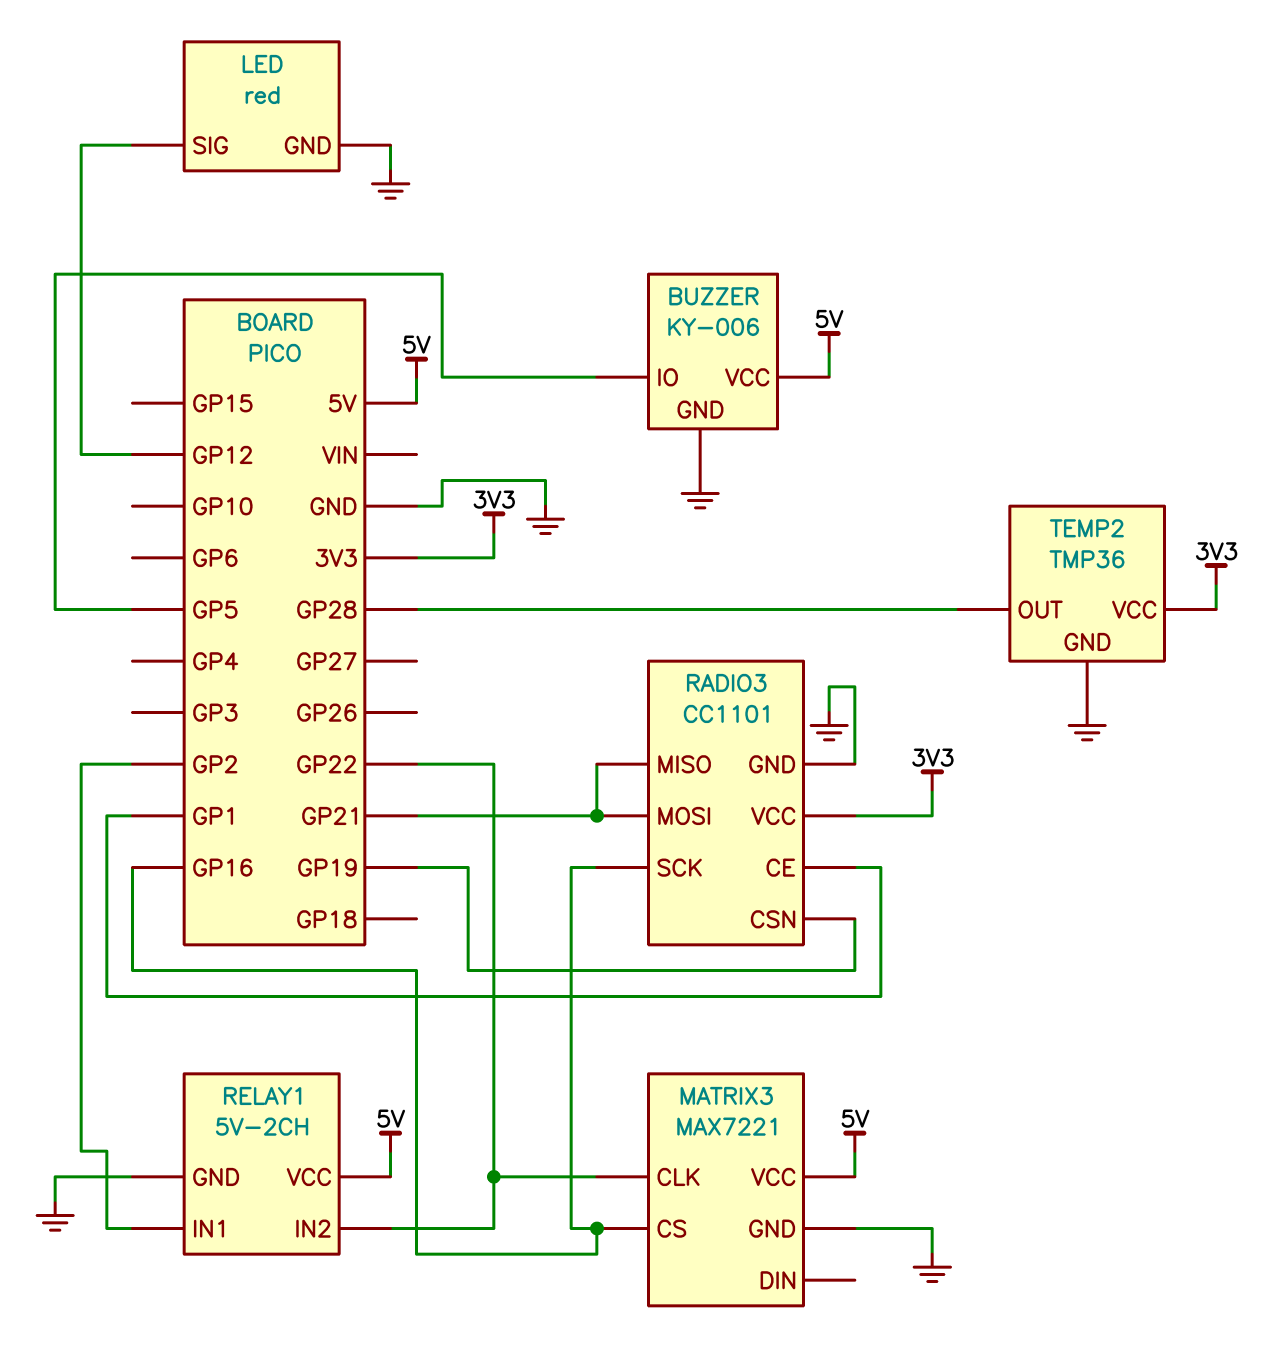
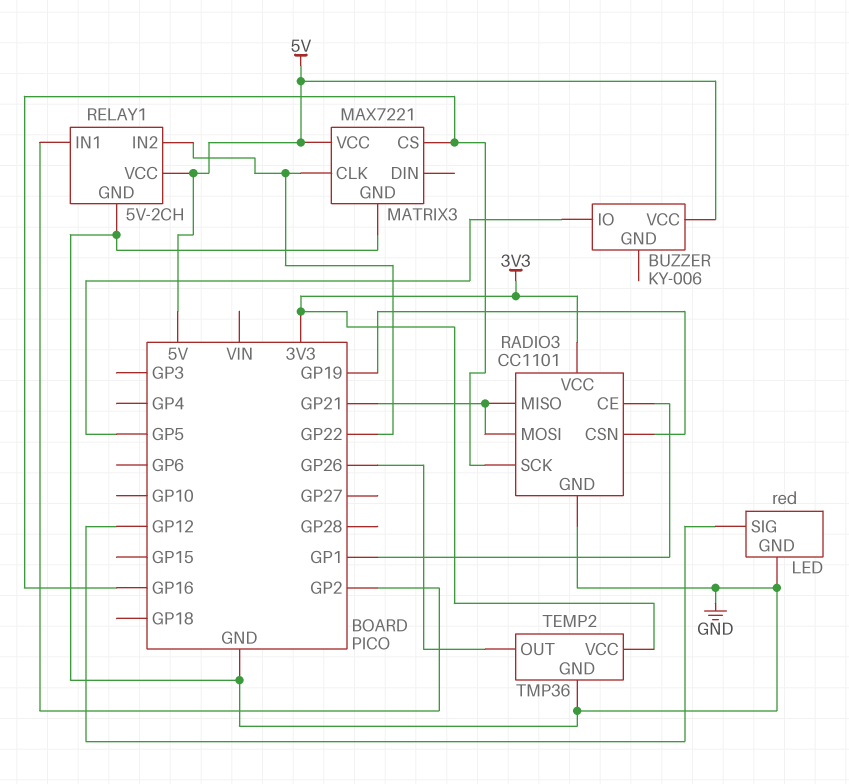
BUZZER pin GND: GND -> none
TEMP2 pin OUT: GP28 -> GP26

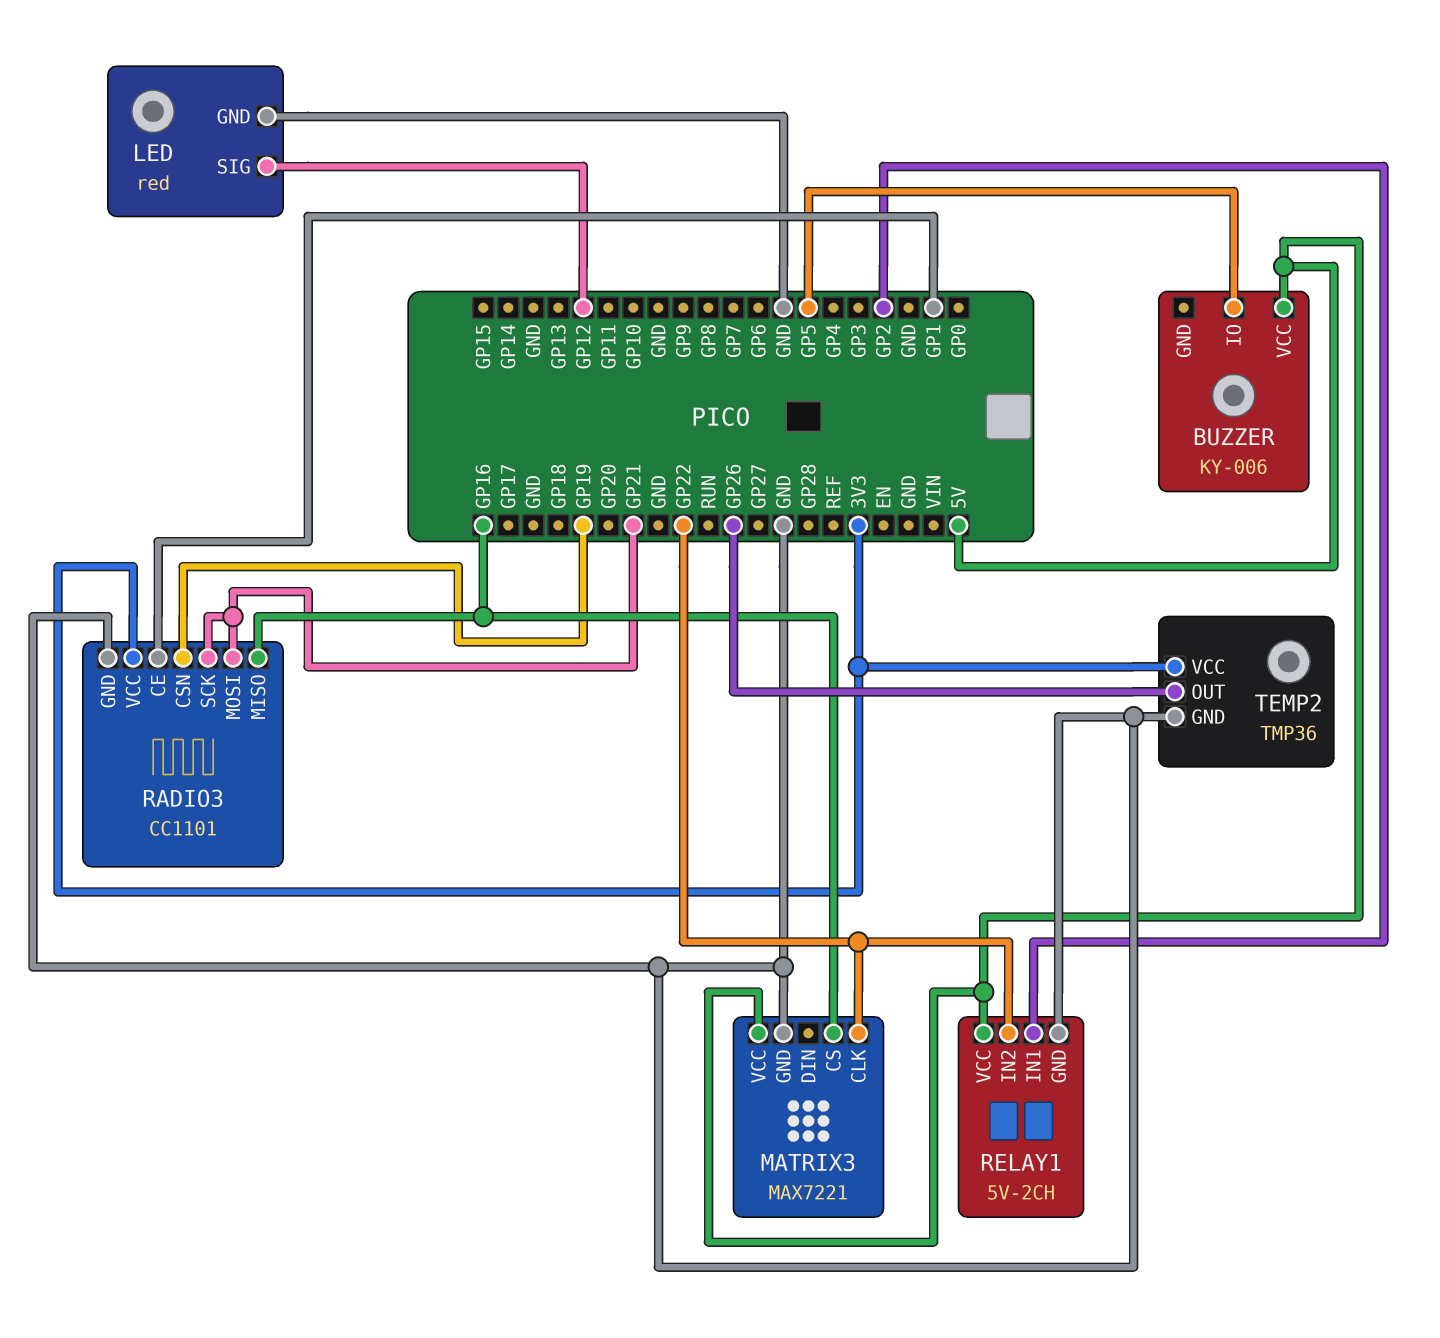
RADIO3 pin MISO: GP21 -> GP16
RADIO3 pin SCK: GP16 -> GP21

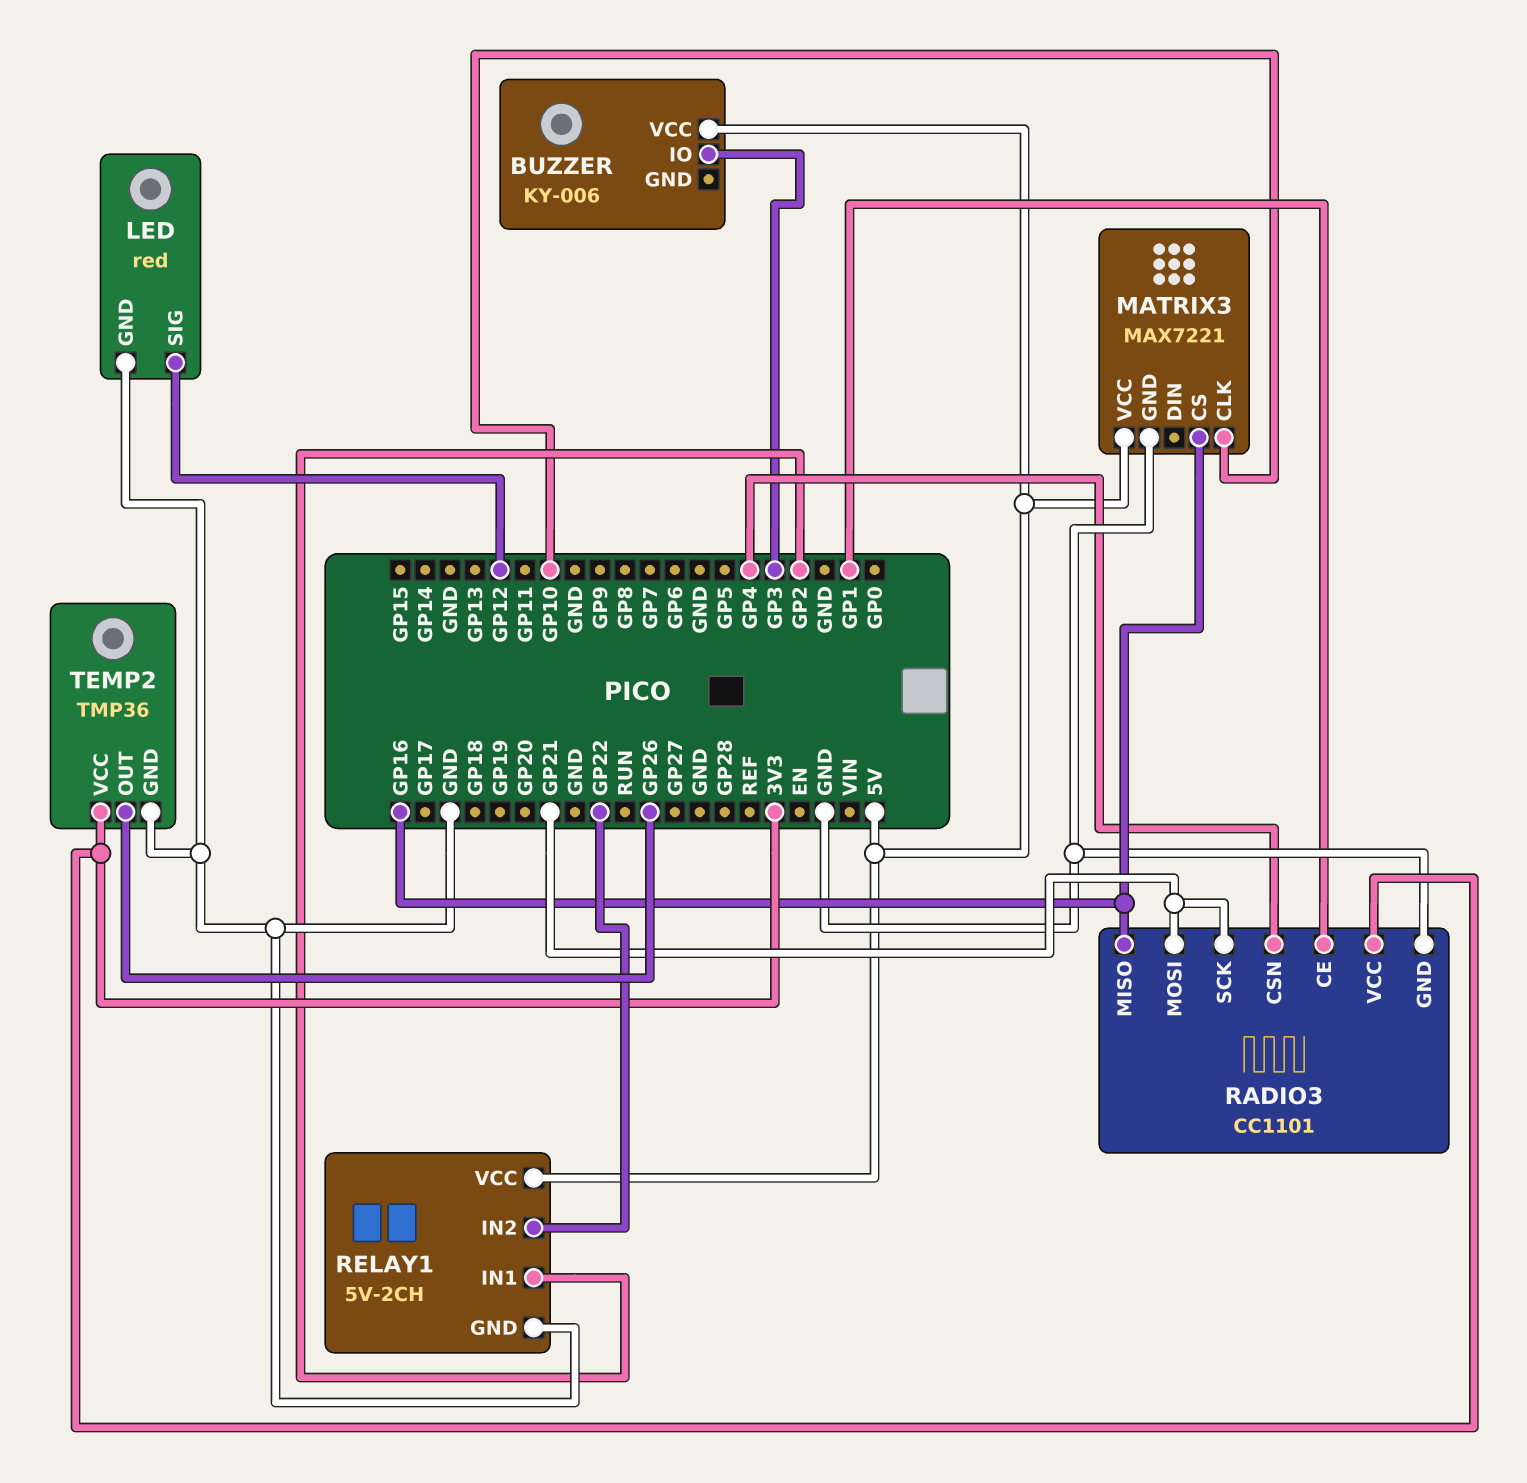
BUZZER pin IO: GP5 -> GP3
MATRIX3 pin CLK: GP22 -> GP10
RADIO3 pin CSN: GP19 -> GP4

